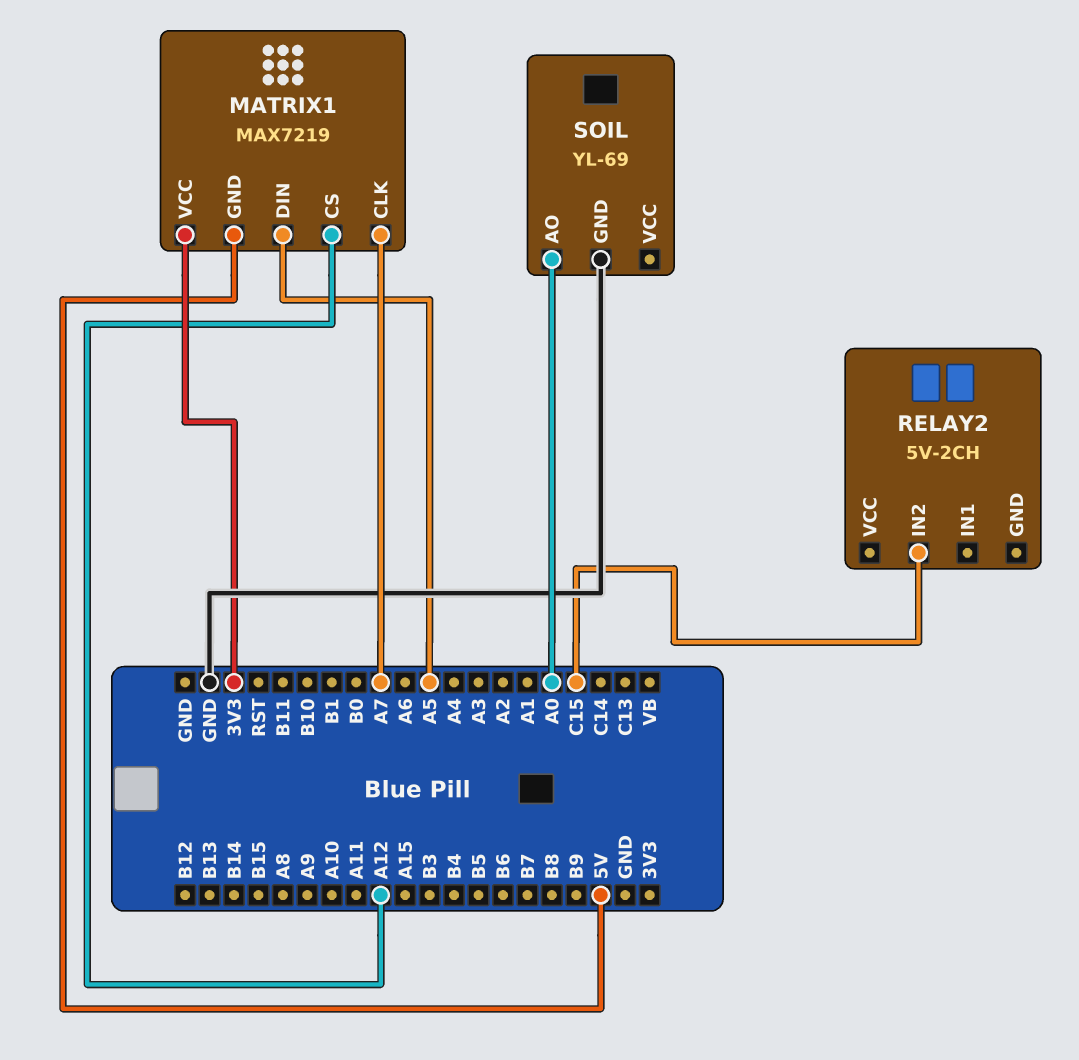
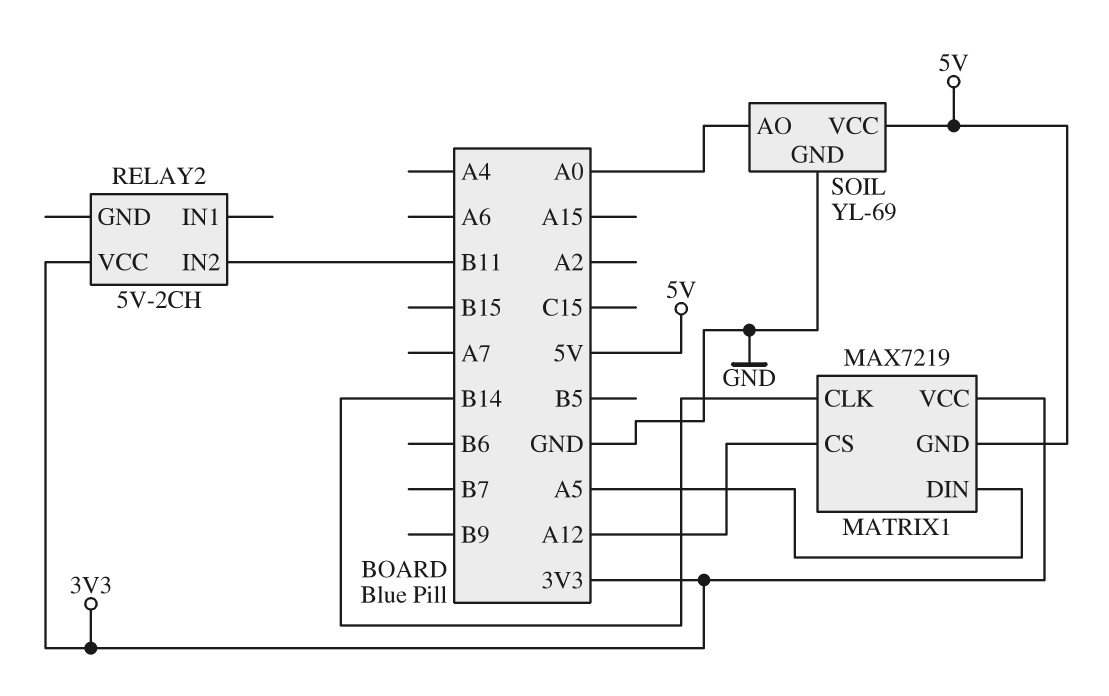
MATRIX1 pin CLK: A7 -> B14
RELAY2 pin IN2: C15 -> B11
RELAY2 pin VCC: none -> 3V3
SOIL pin VCC: none -> 5V

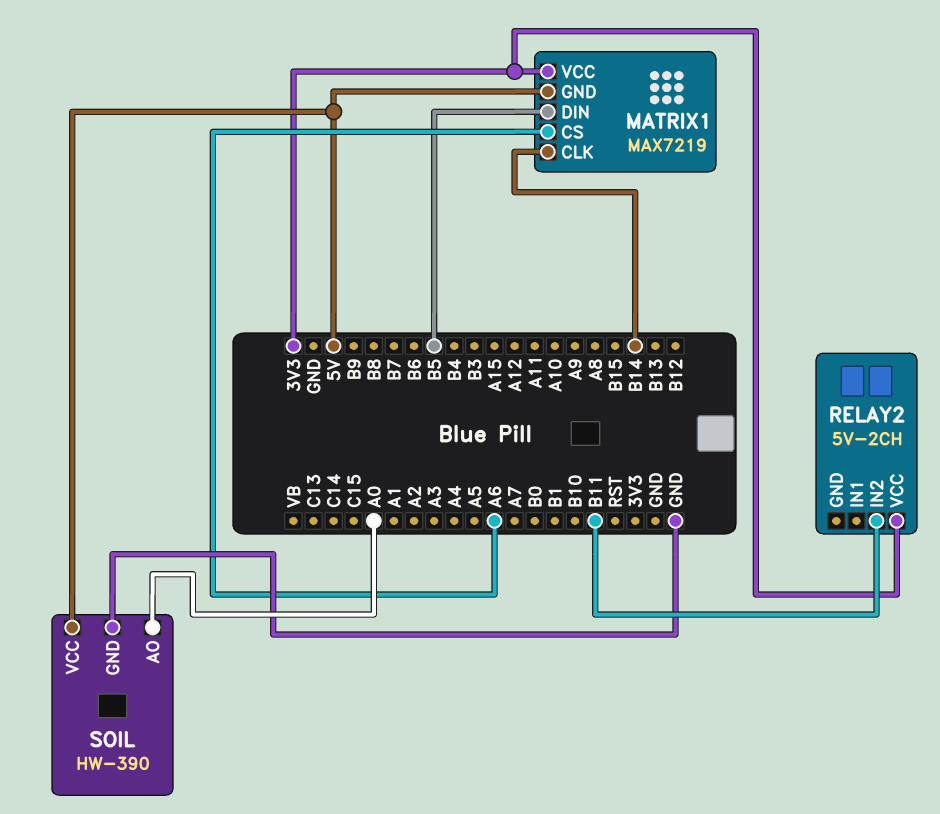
MATRIX1 pin CS: A12 -> A6
MATRIX1 pin DIN: A5 -> B5
SOIL: YL-69 -> HW-390

